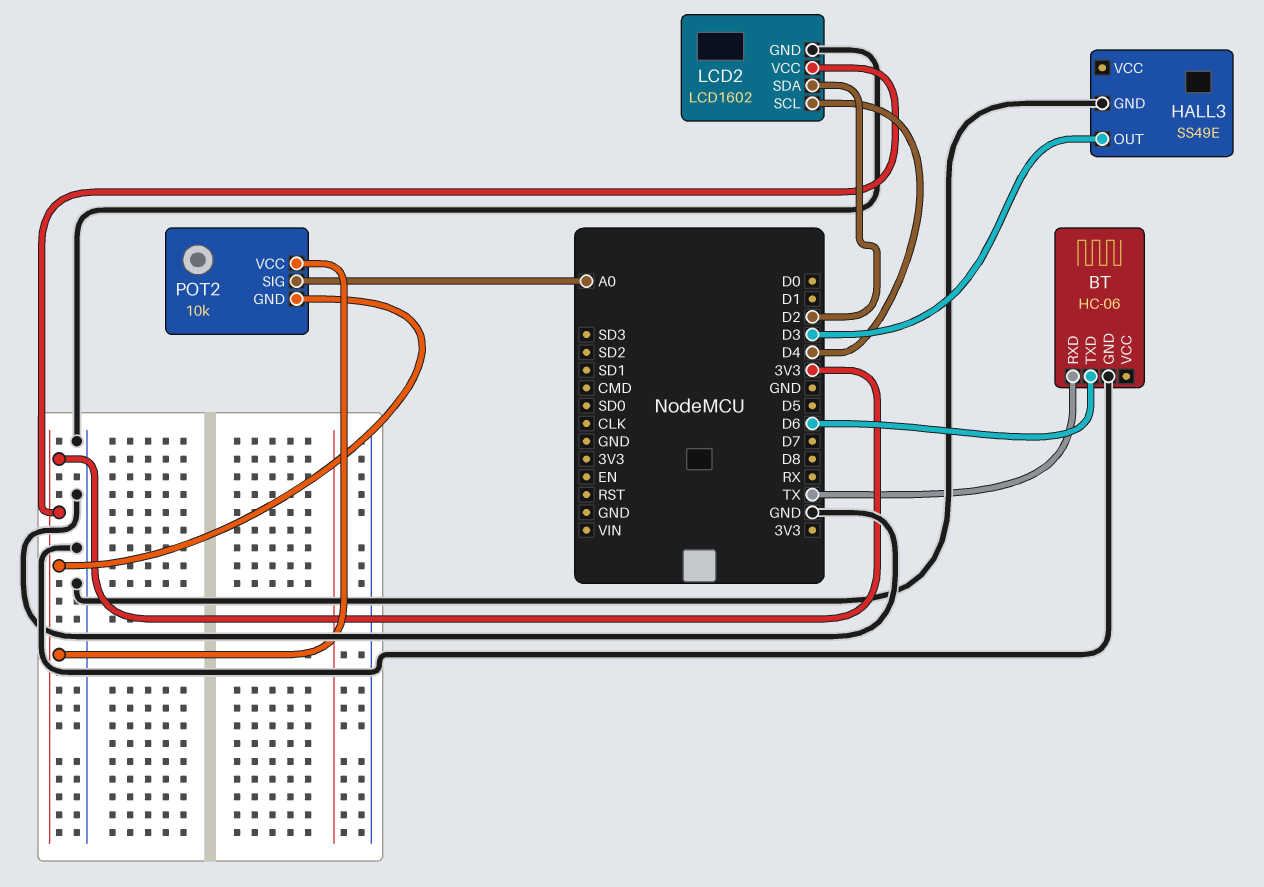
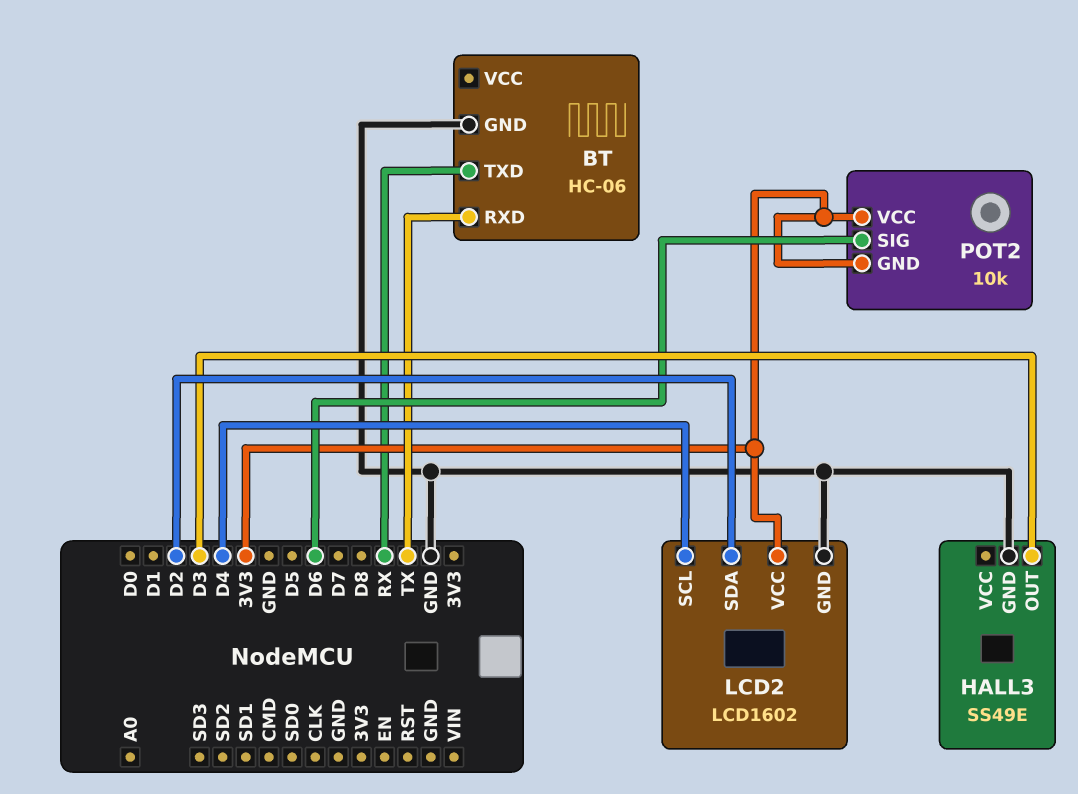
BT pin TXD: D6 -> RX
POT2 pin SIG: A0 -> D6

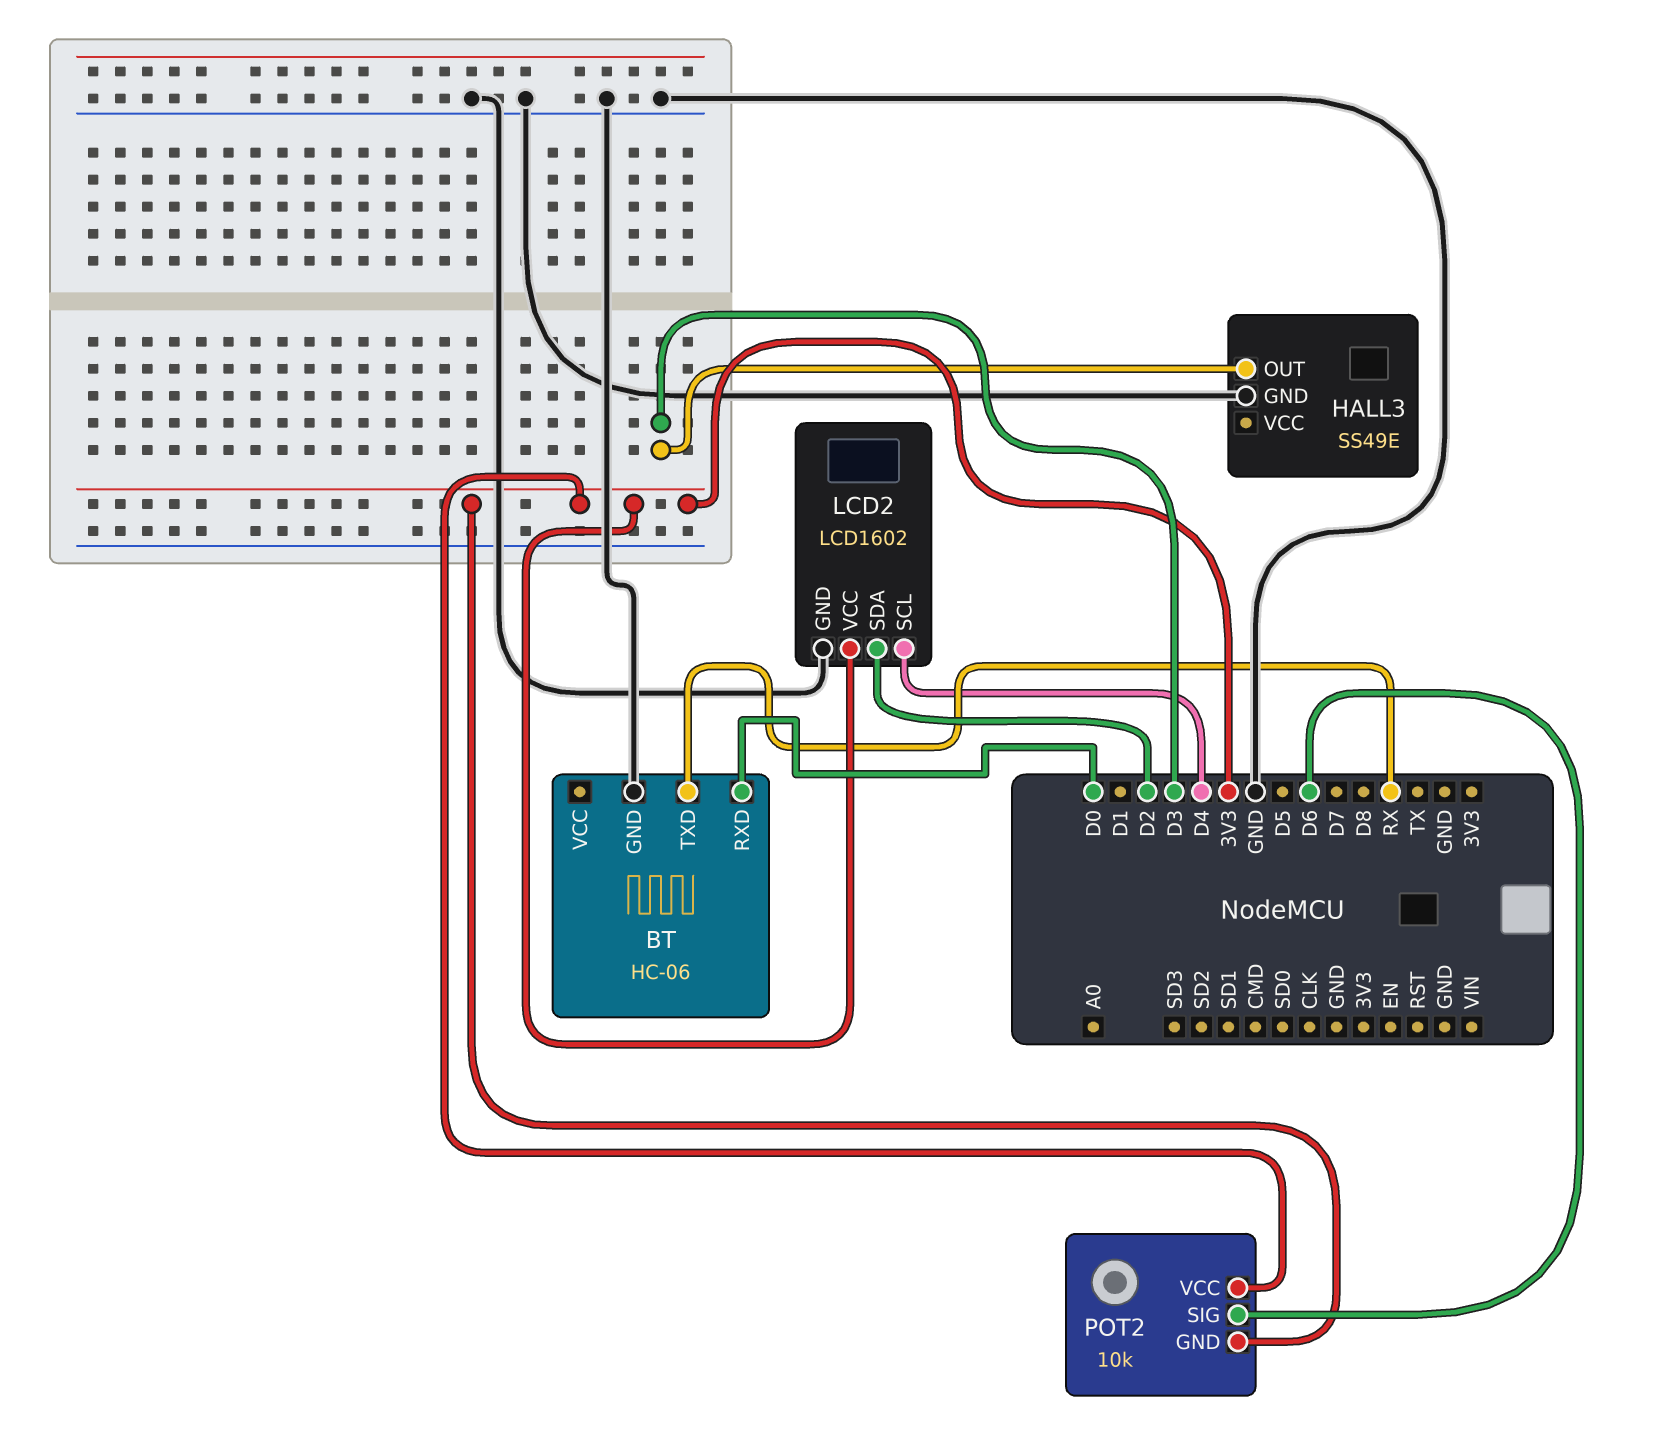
BT pin RXD: TX -> D0

